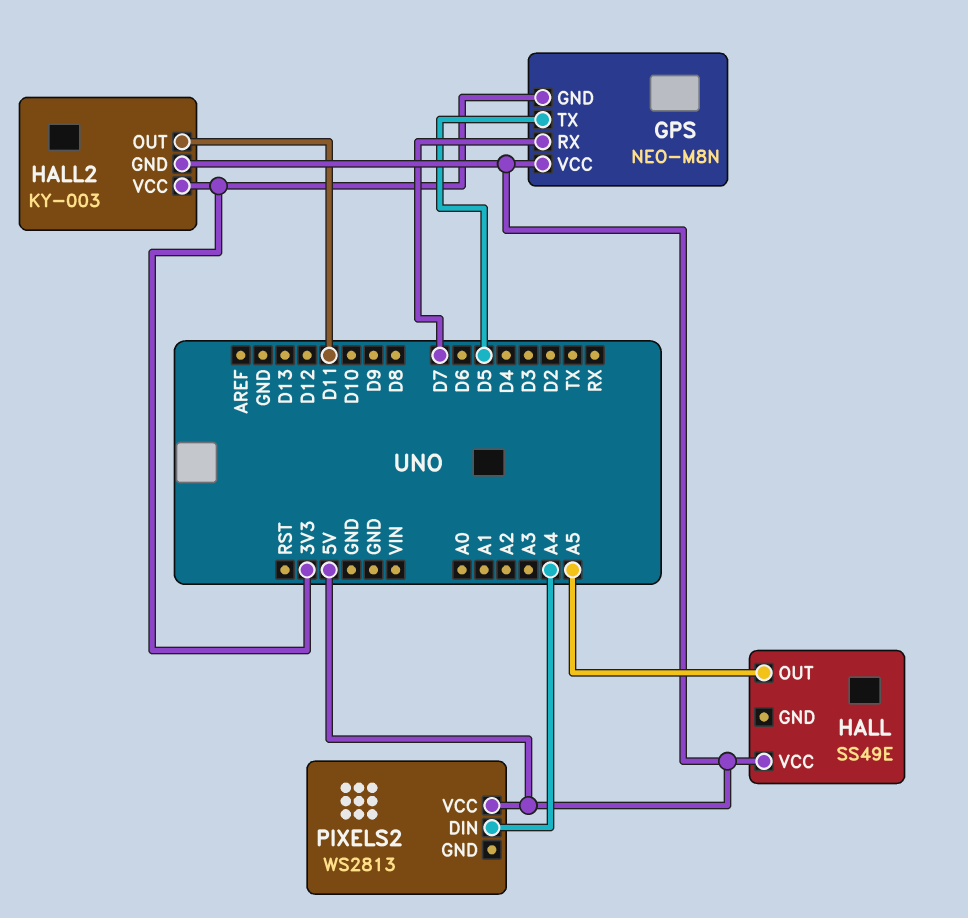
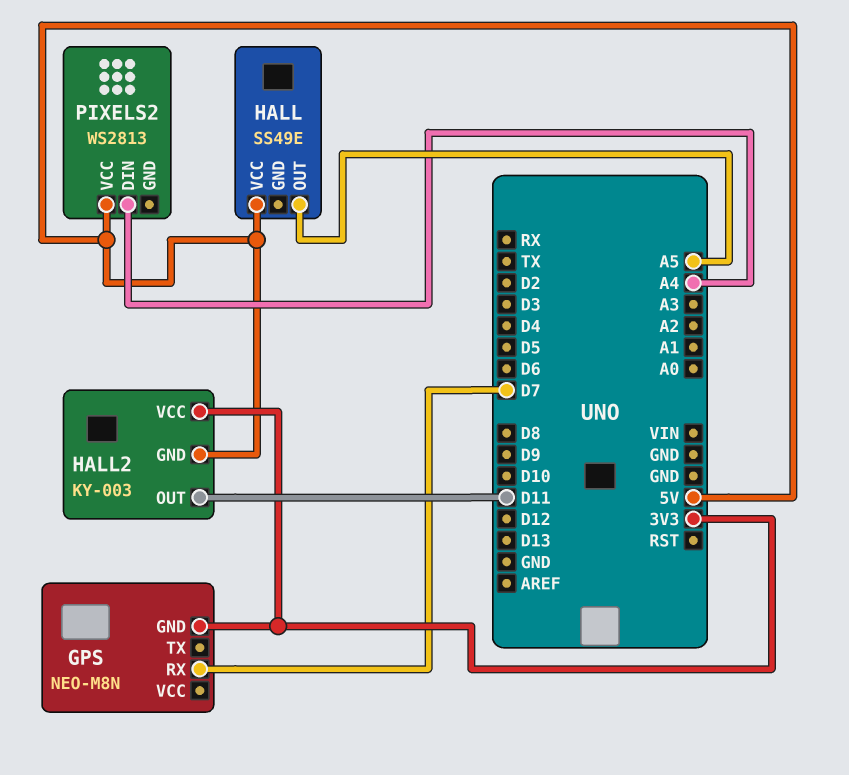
GPS pin TX: D5 -> none
GPS pin VCC: 5V -> none

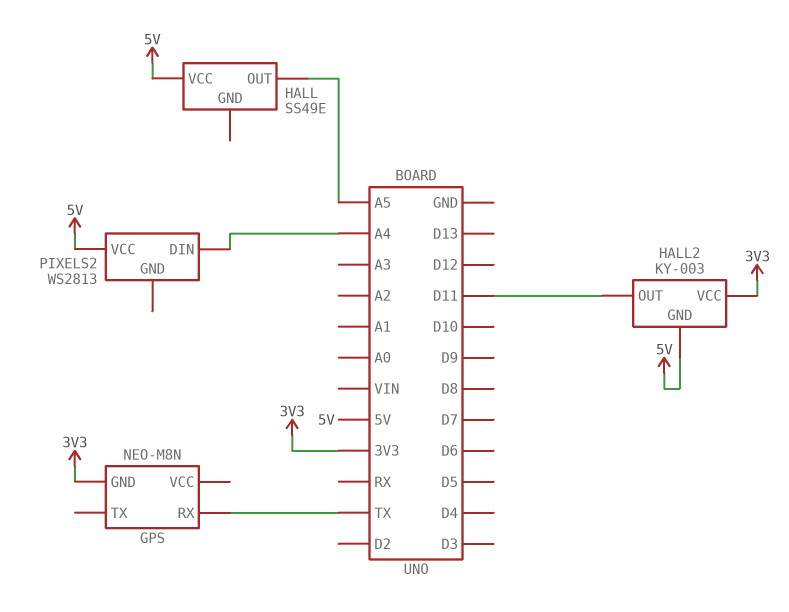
GPS pin RX: D7 -> TX

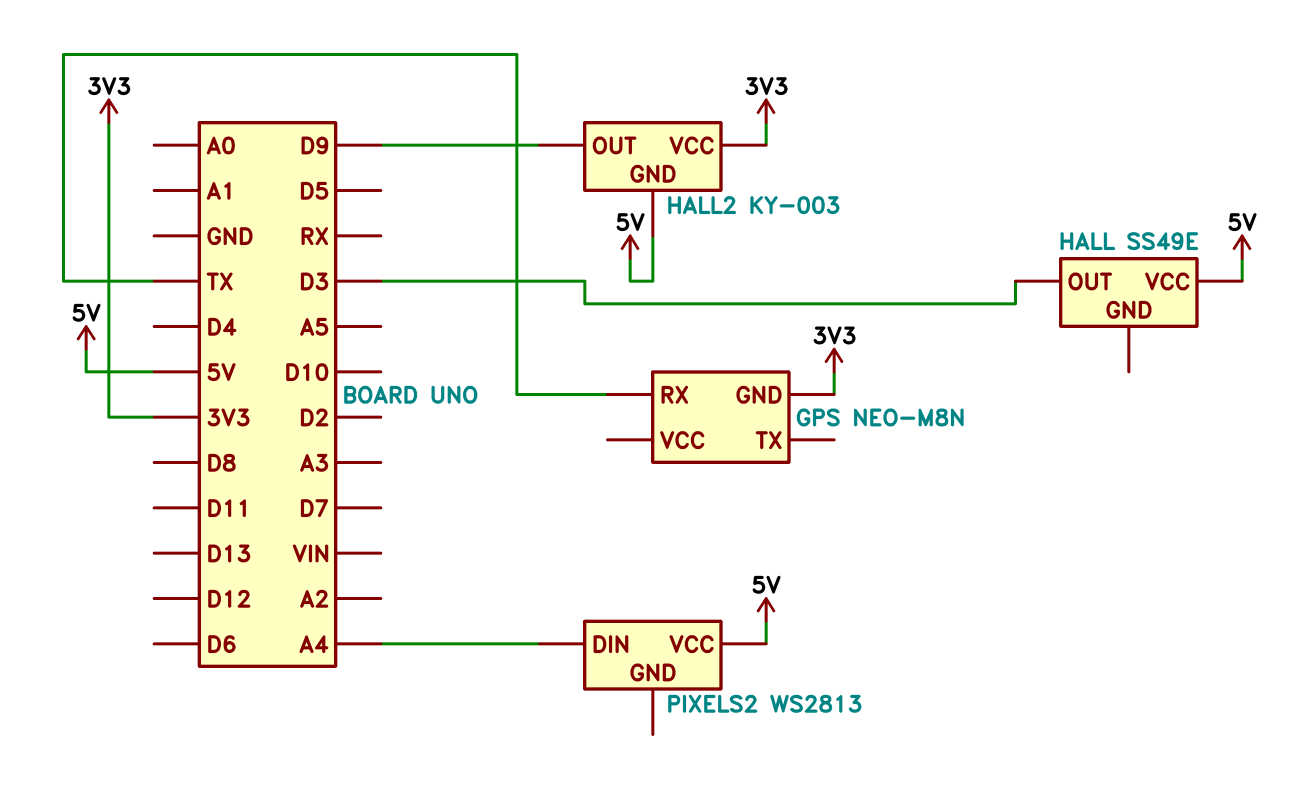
HALL pin OUT: A5 -> D3
HALL2 pin OUT: D11 -> D9

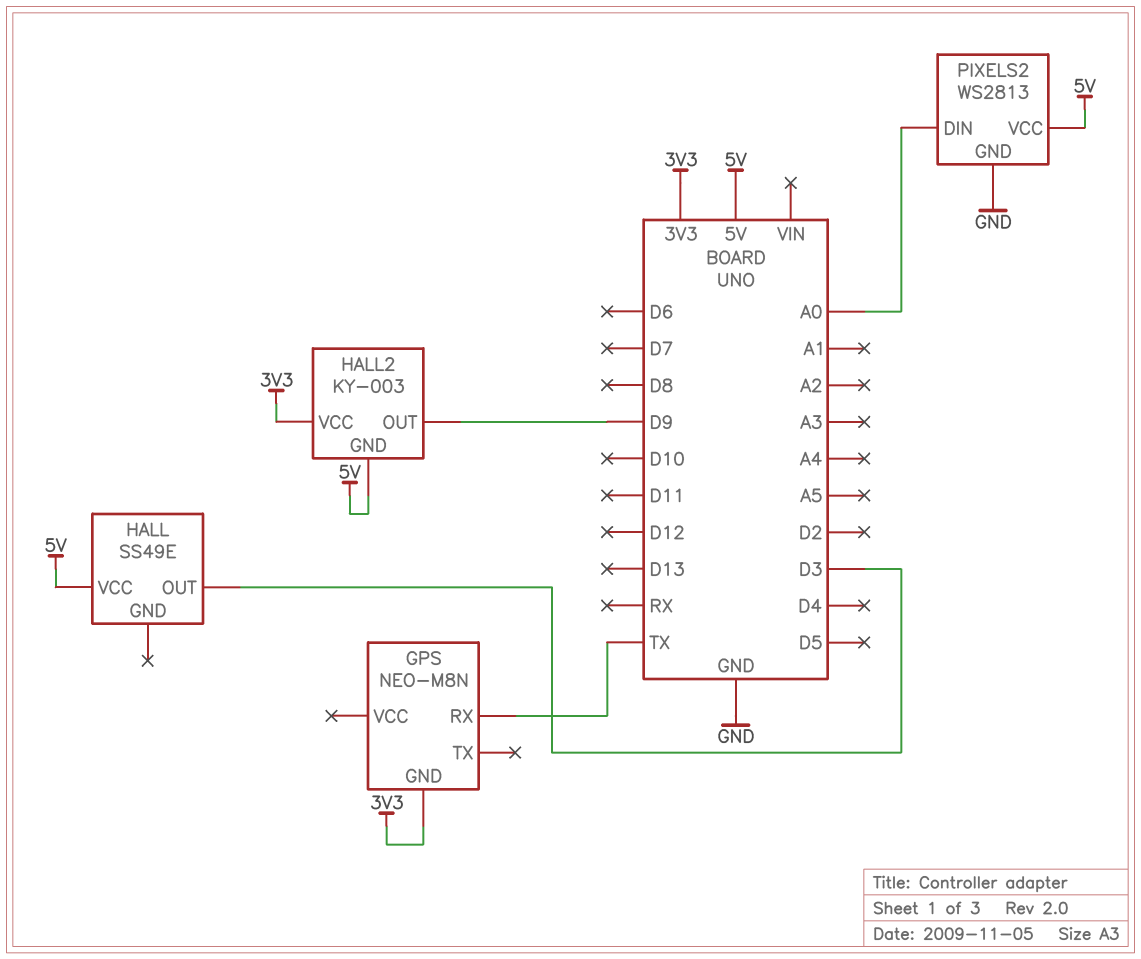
PIXELS2 pin DIN: A4 -> A0
PIXELS2 pin GND: none -> GND

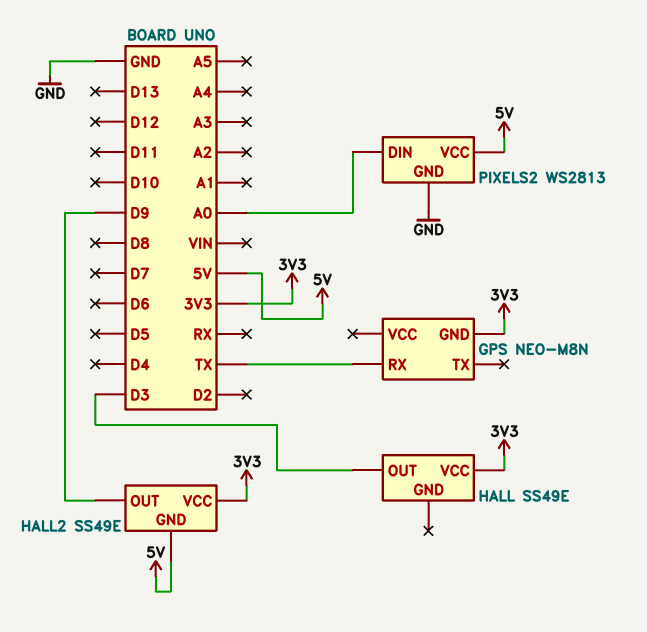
HALL pin VCC: 5V -> 3V3
HALL2: KY-003 -> SS49E

